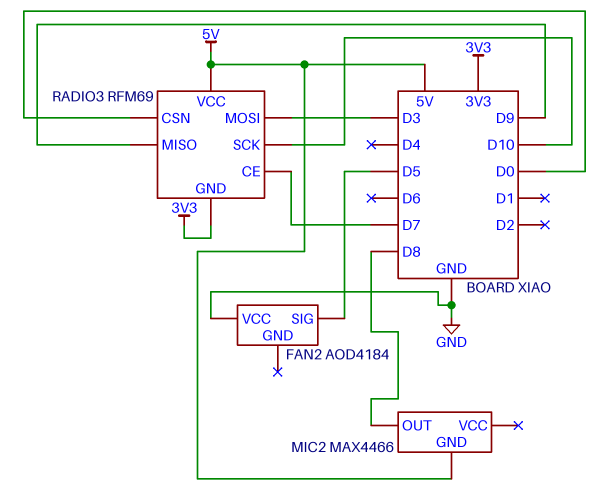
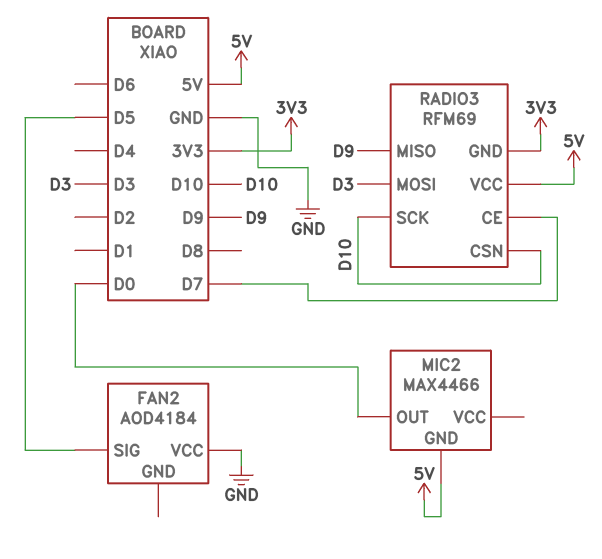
MIC2 pin OUT: D8 -> D0
RADIO3 pin CSN: D0 -> D10

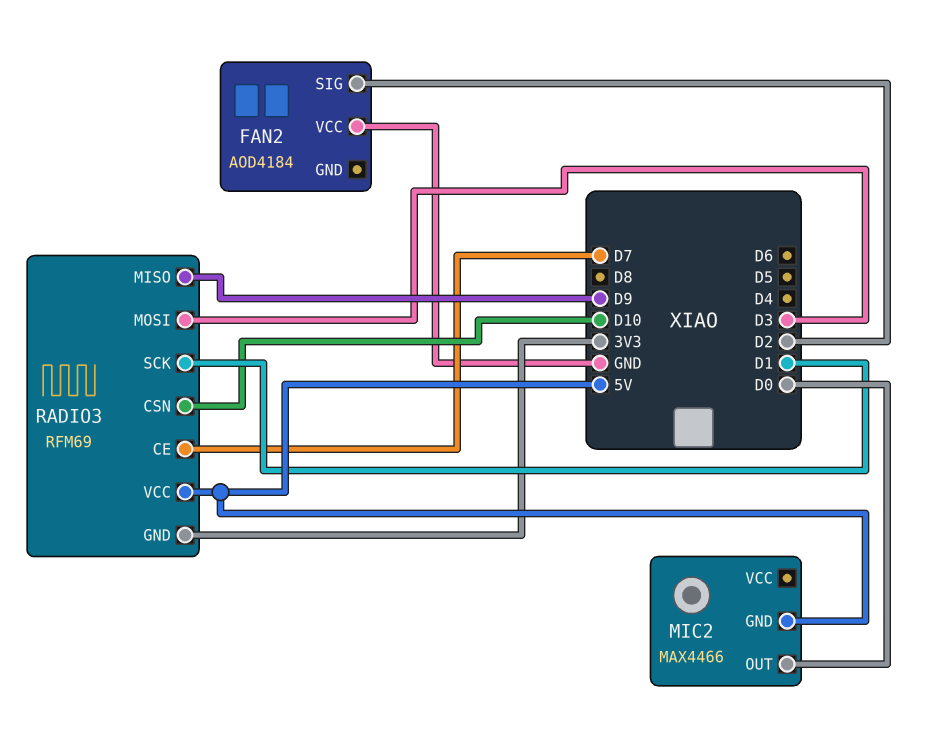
FAN2 pin SIG: D5 -> D2
RADIO3 pin SCK: D10 -> D1

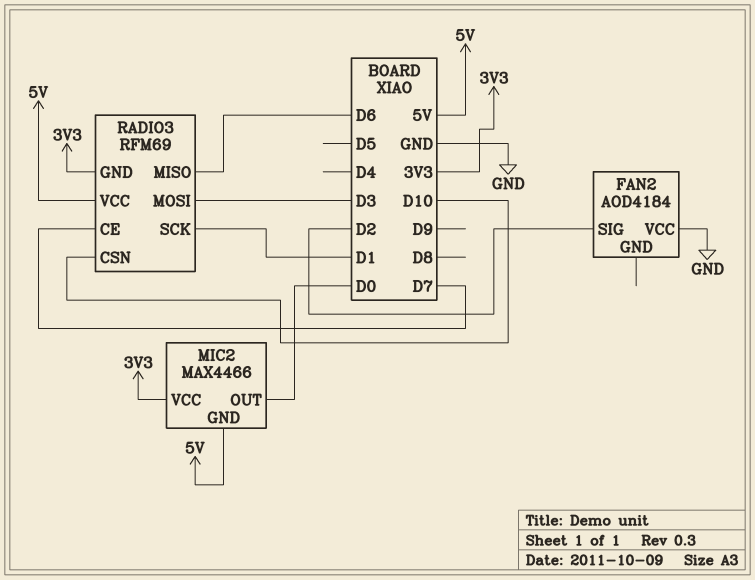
MIC2 pin VCC: none -> 3V3
RADIO3 pin MISO: D9 -> D6

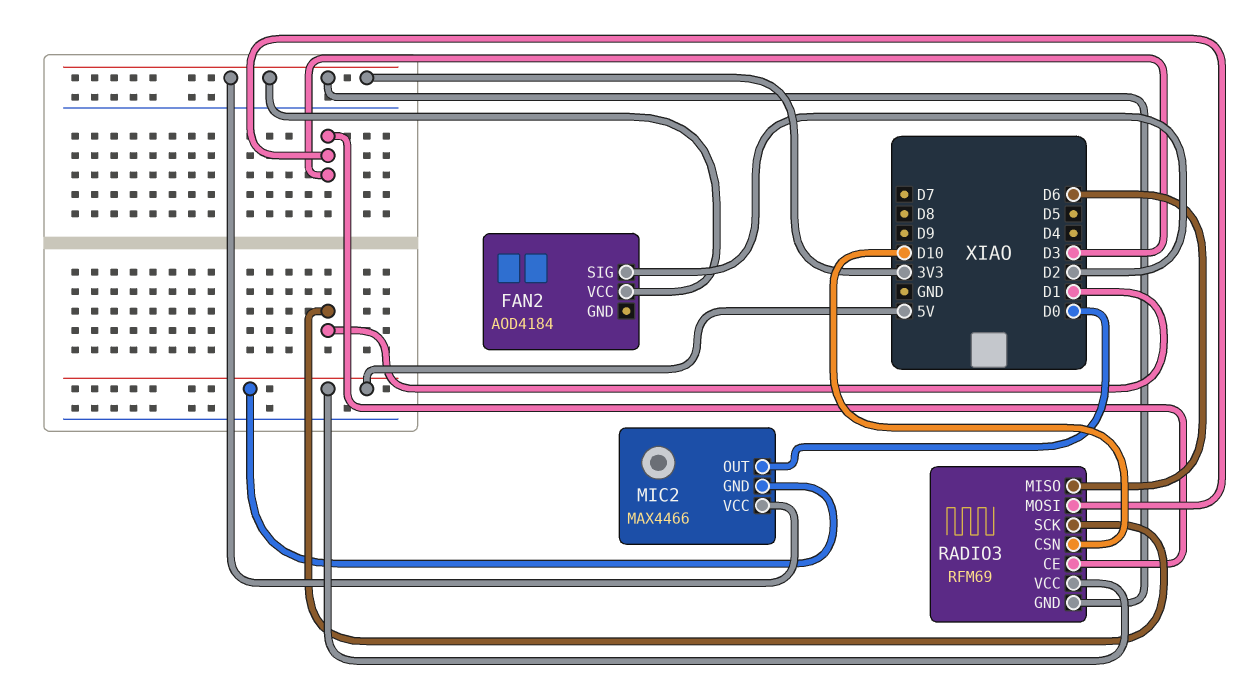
FAN2 pin VCC: GND -> 3V3
RADIO3 pin CE: D7 -> D3

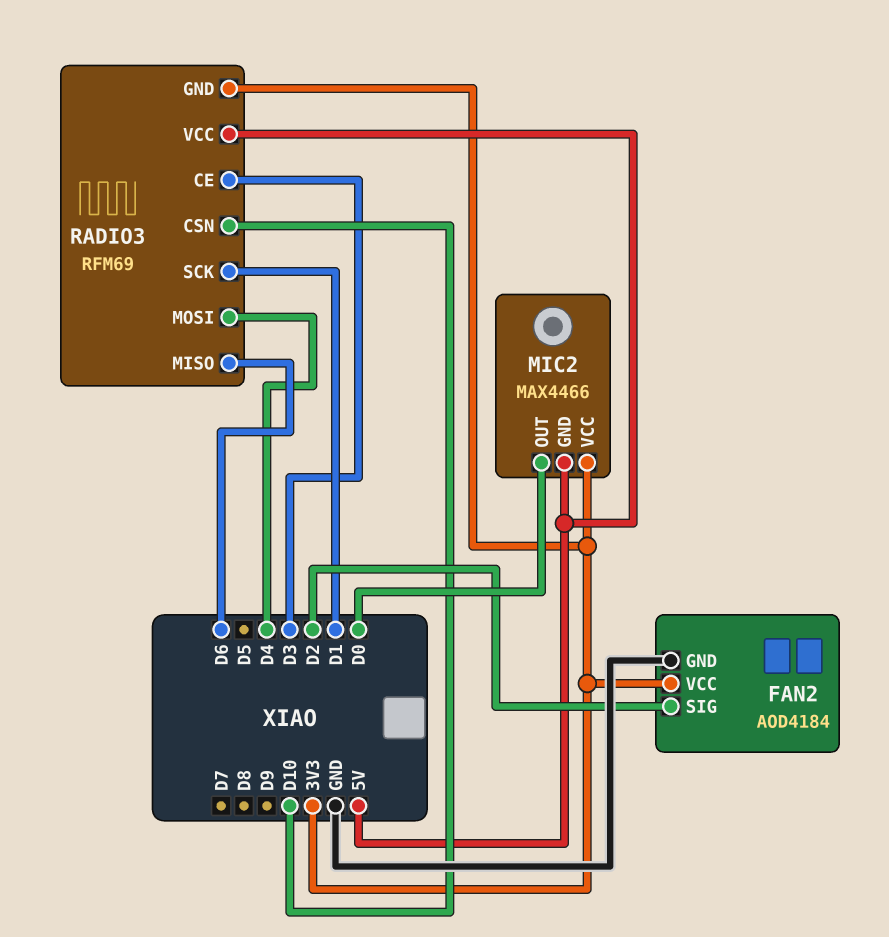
FAN2 pin GND: none -> GND
RADIO3 pin MOSI: D3 -> D4

